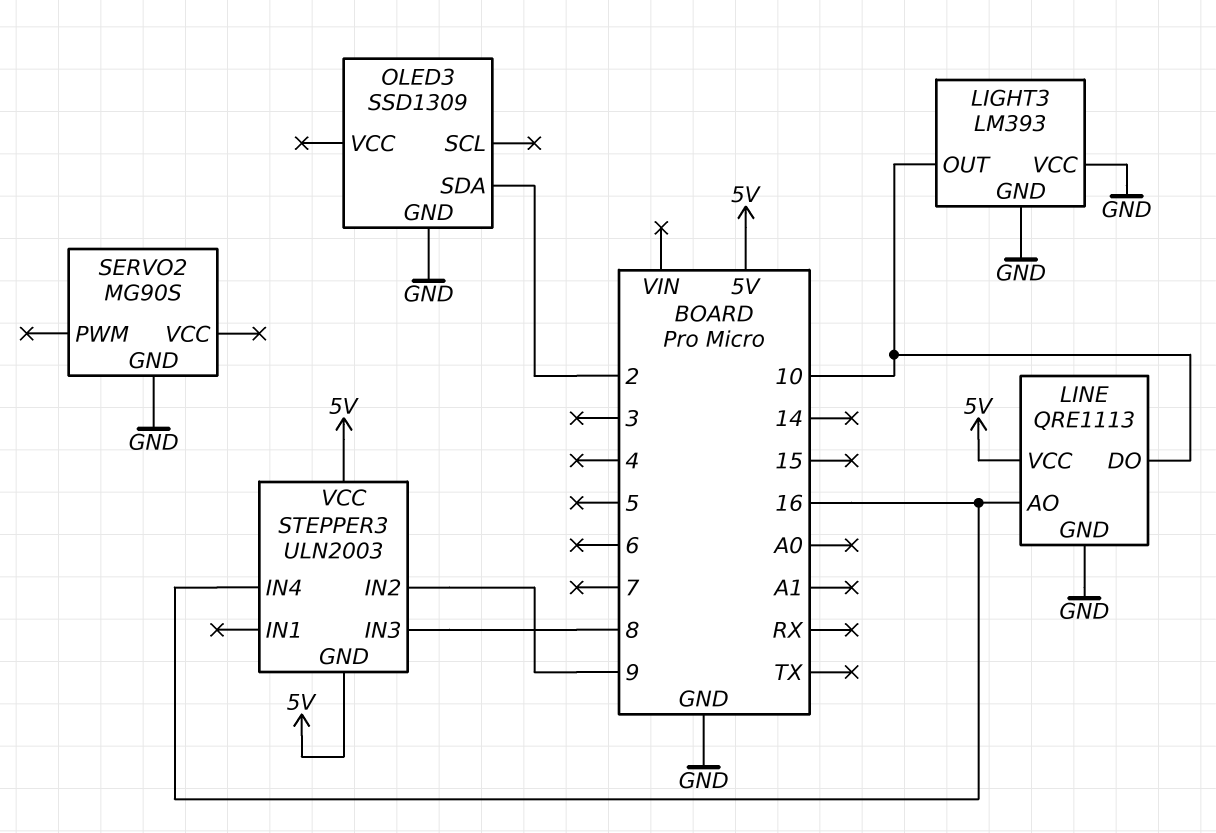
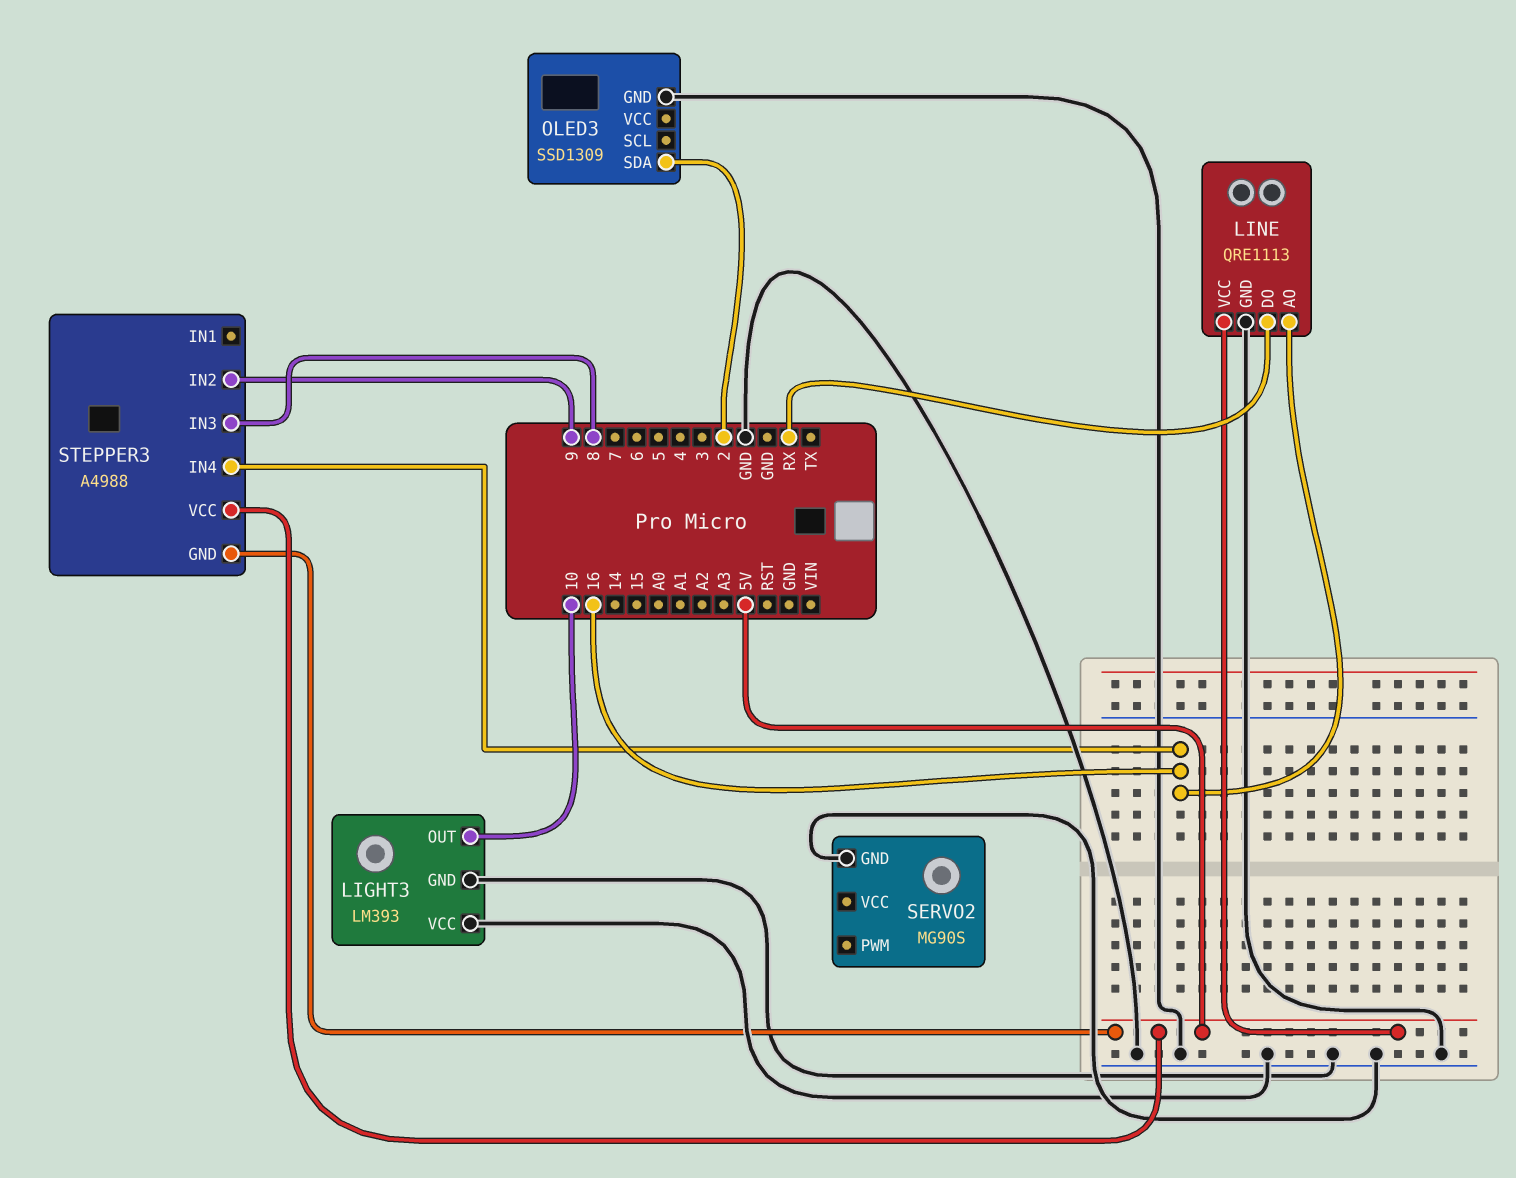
LINE pin DO: 10 -> RX
STEPPER3: ULN2003 -> A4988

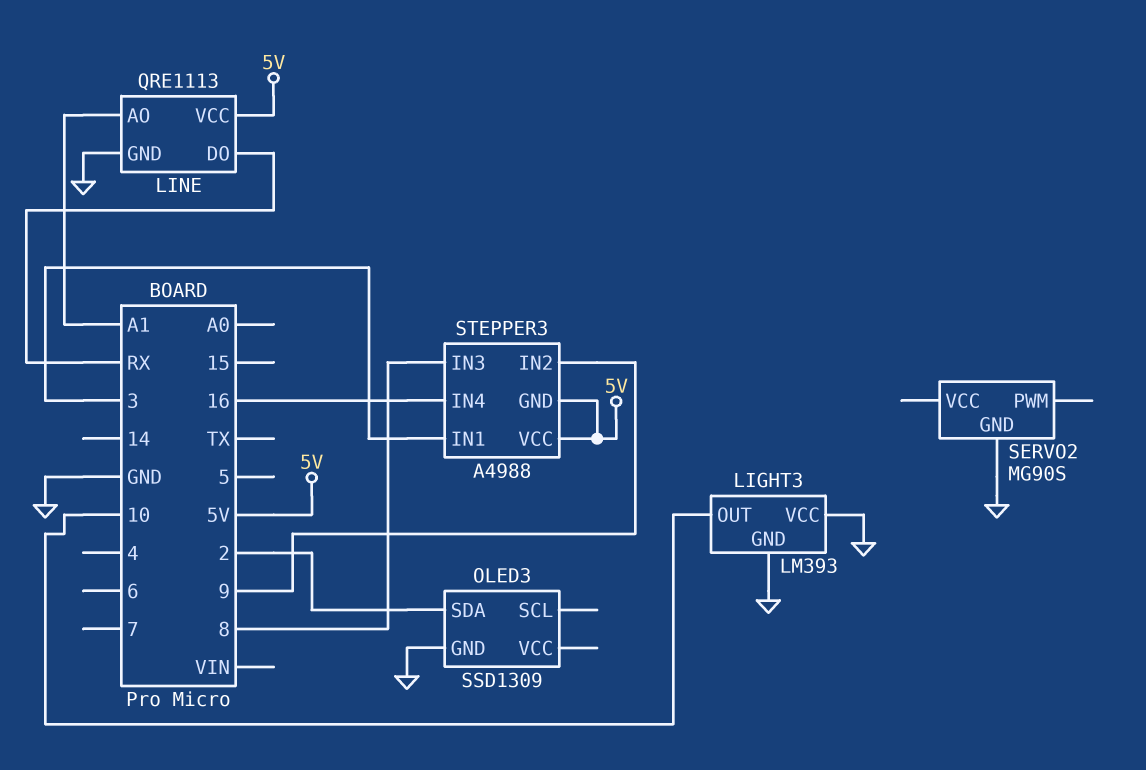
LINE pin AO: 16 -> A1
STEPPER3 pin IN1: none -> 3

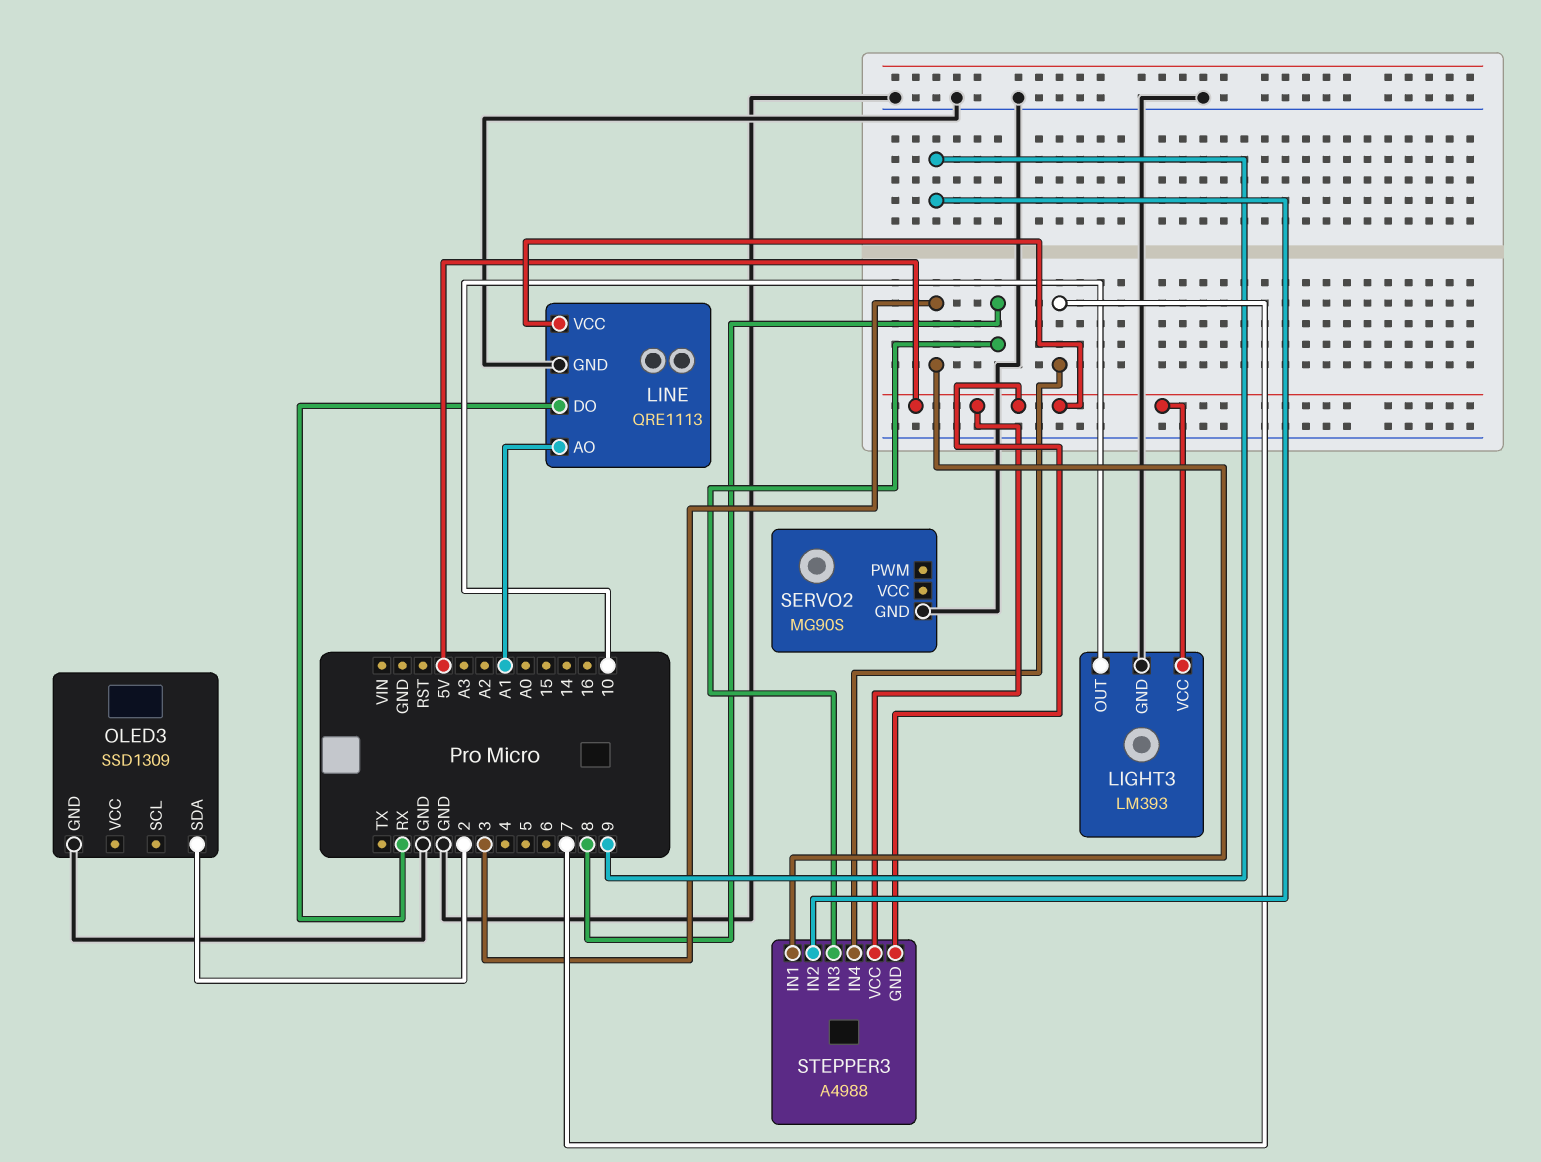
LIGHT3 pin VCC: GND -> 5V
STEPPER3 pin IN4: 16 -> 7

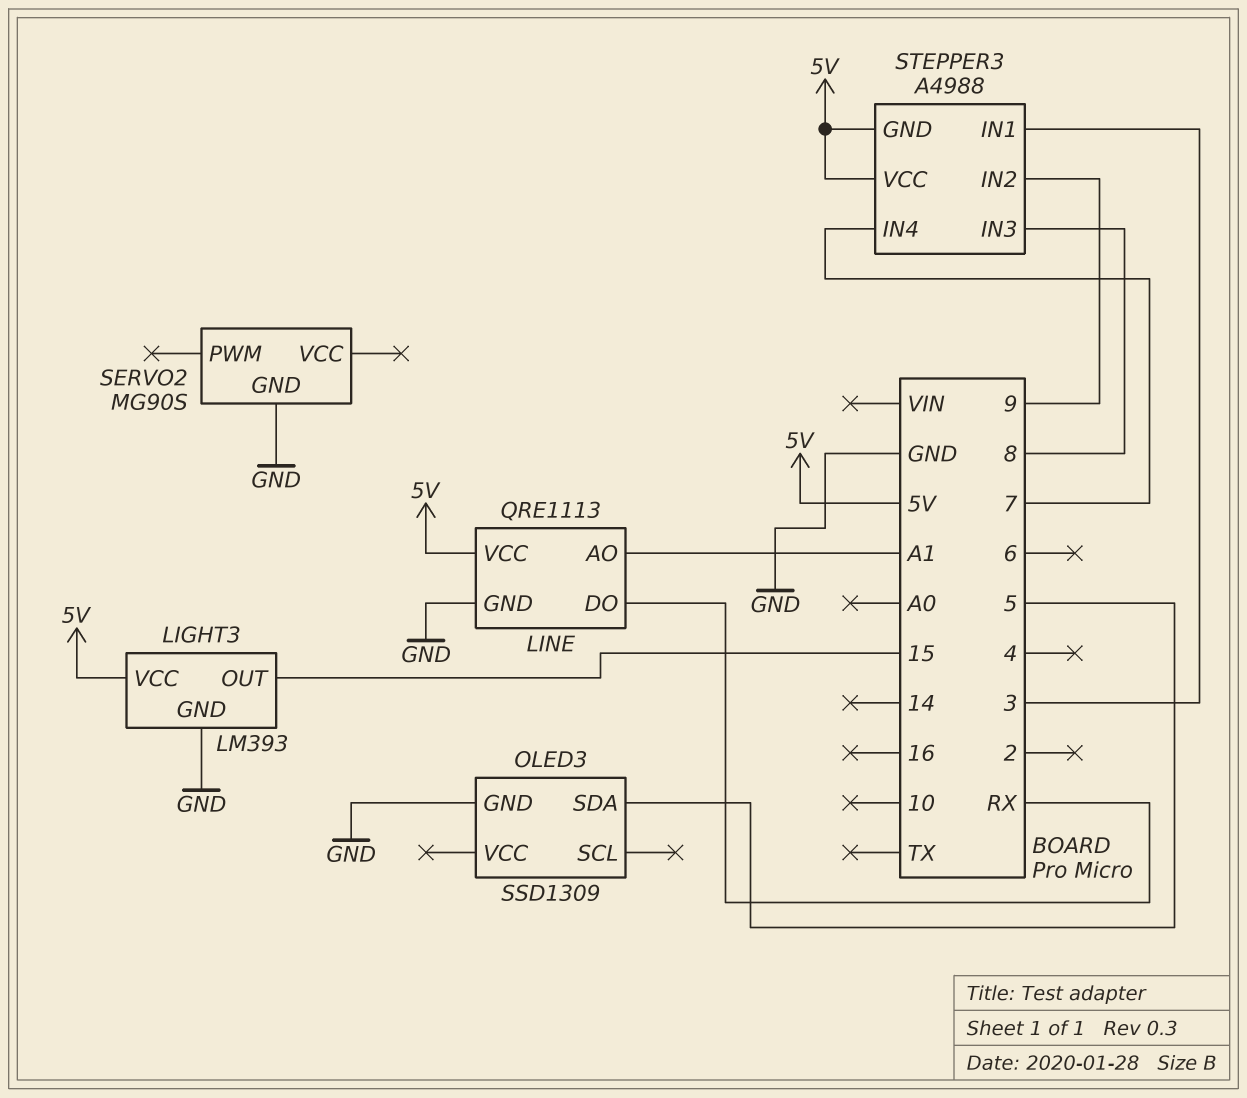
LIGHT3 pin OUT: 10 -> 15
OLED3 pin SDA: 2 -> 5

